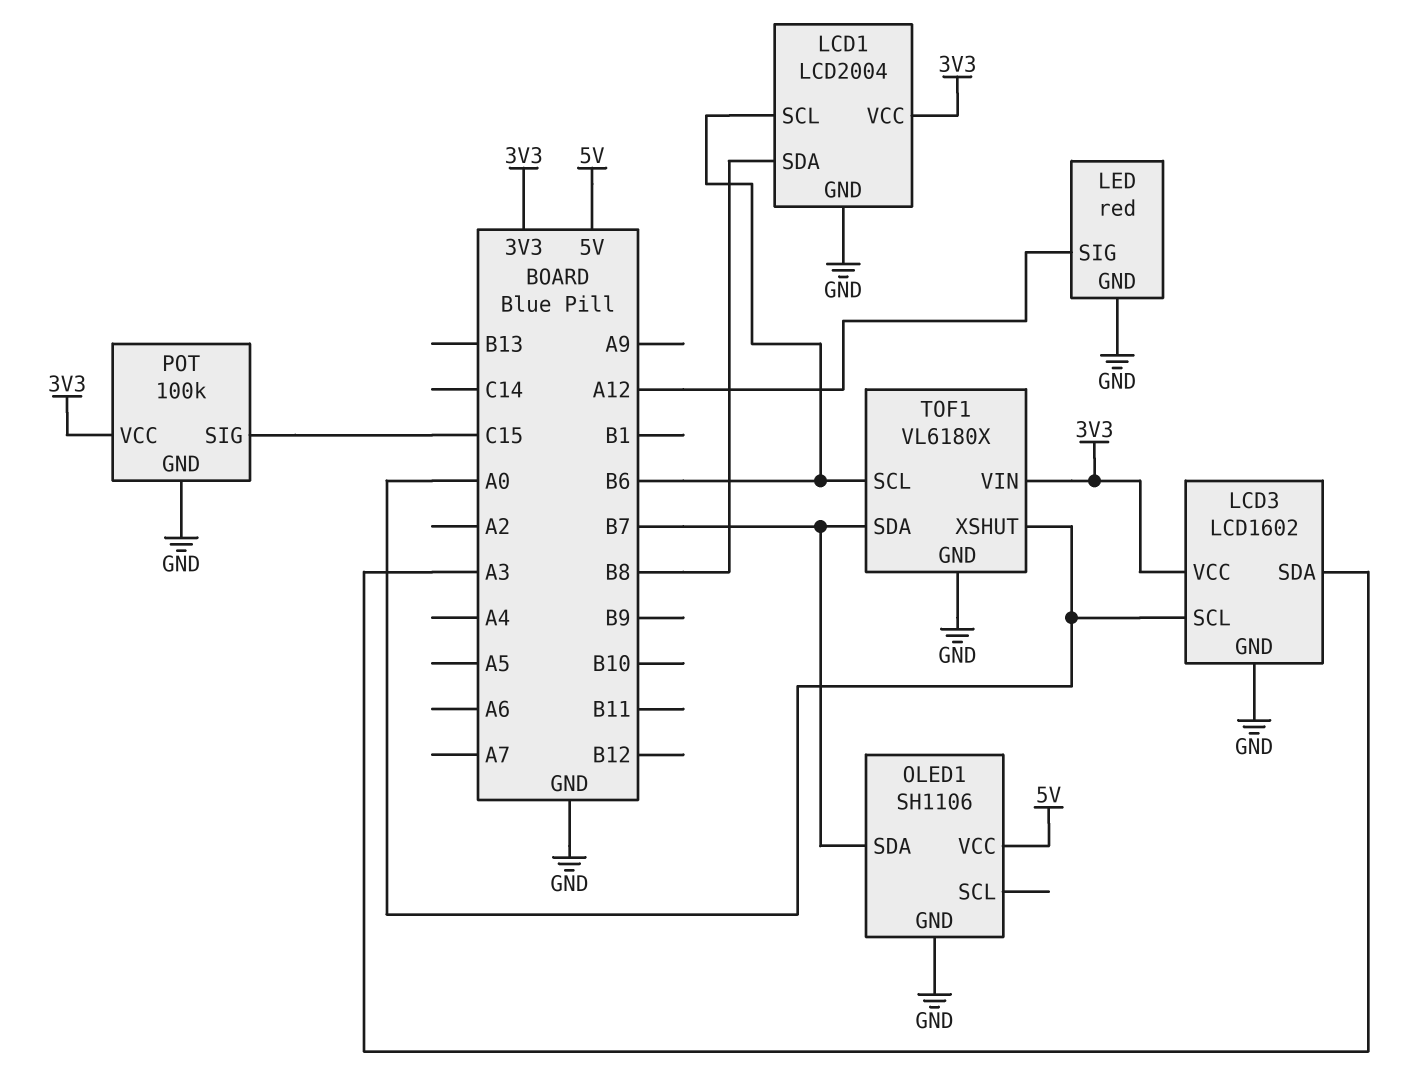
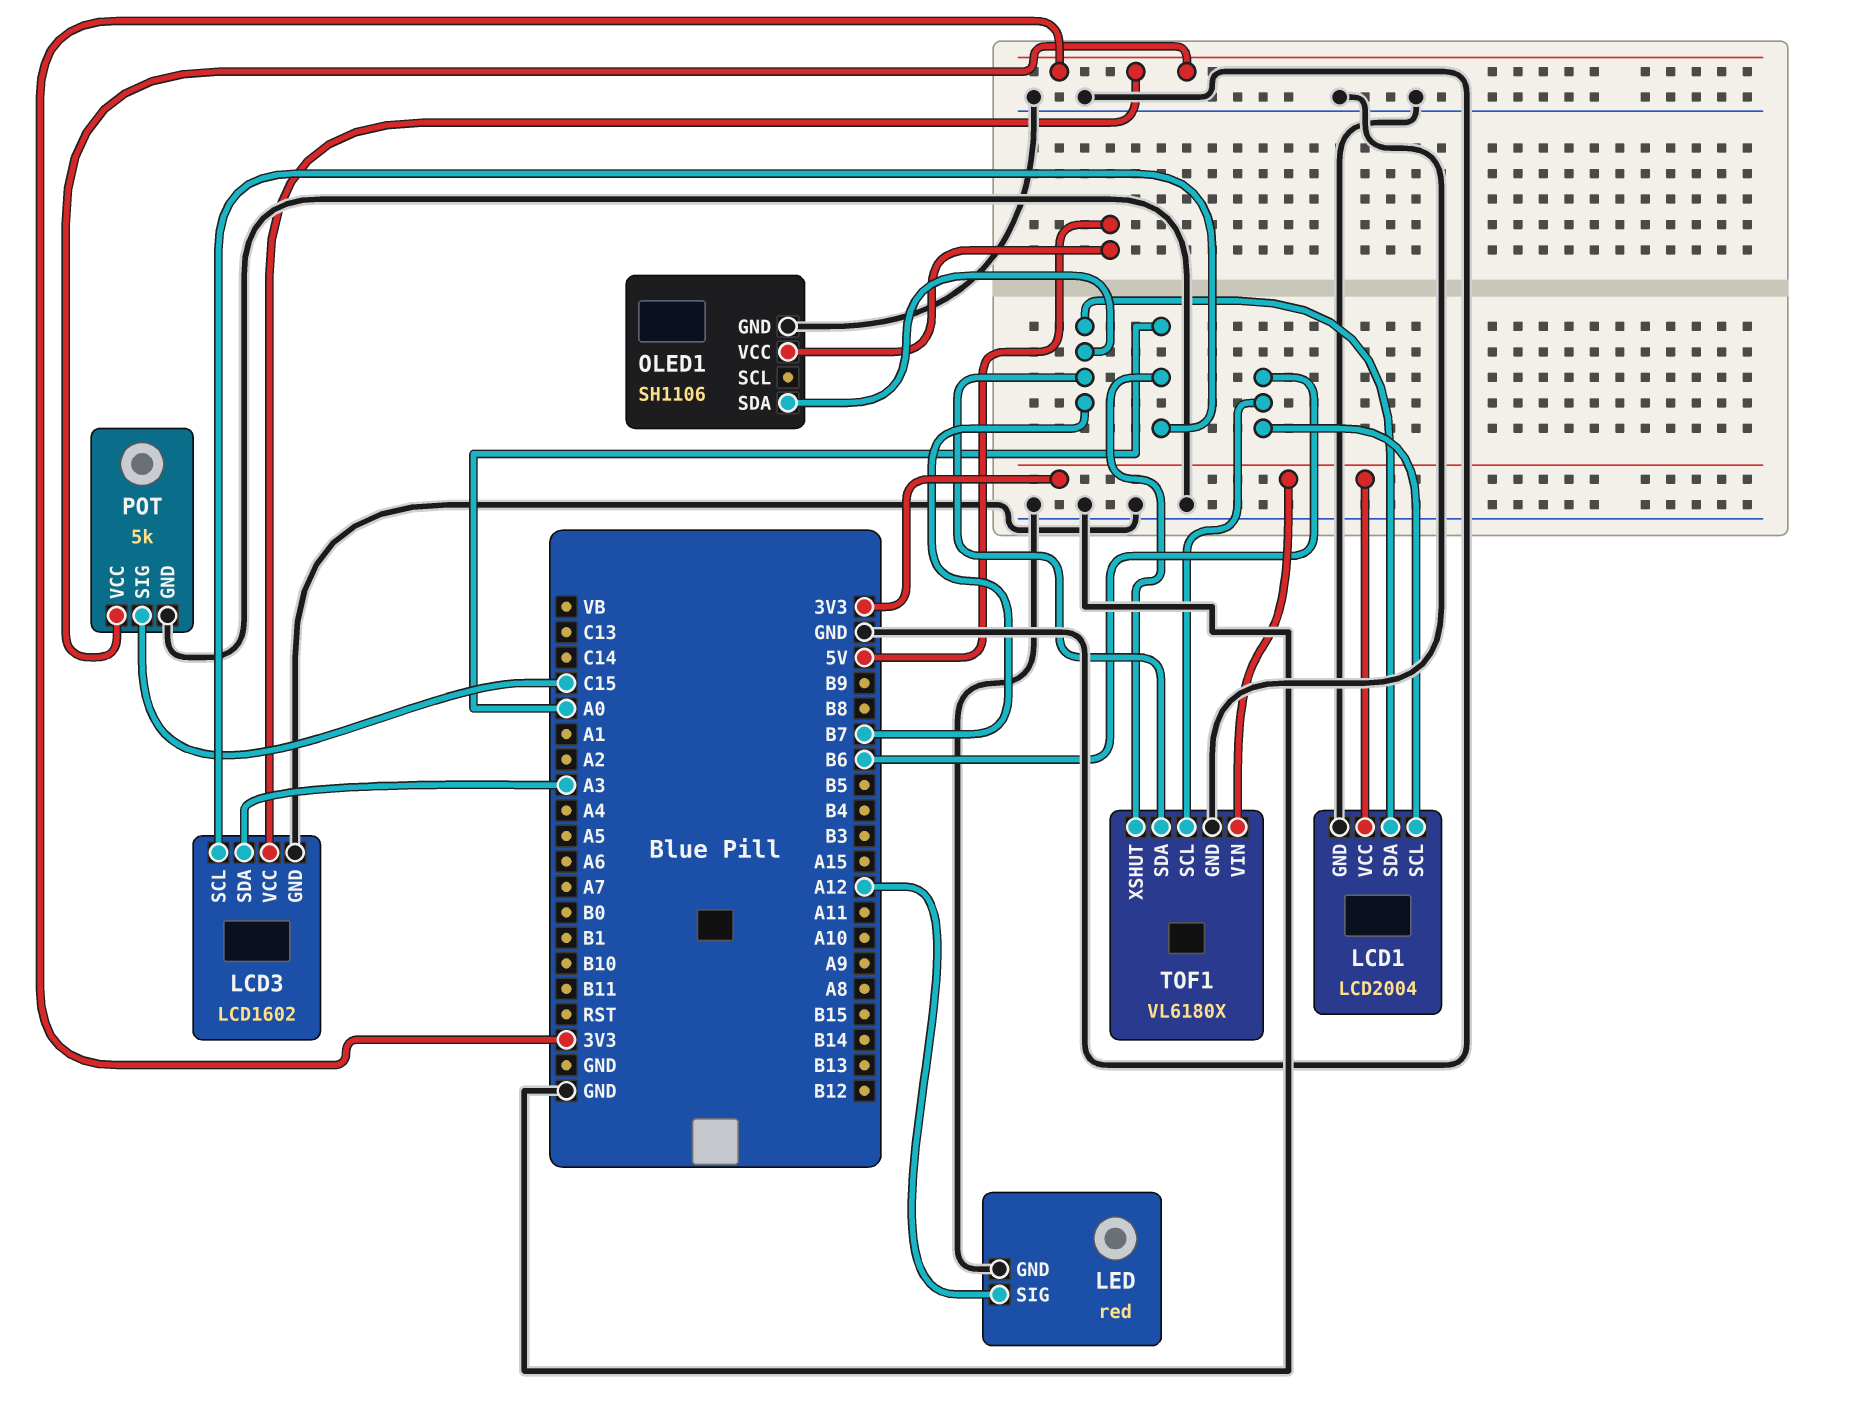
LCD1 pin SDA: B8 -> B7
POT: 100k -> 5k

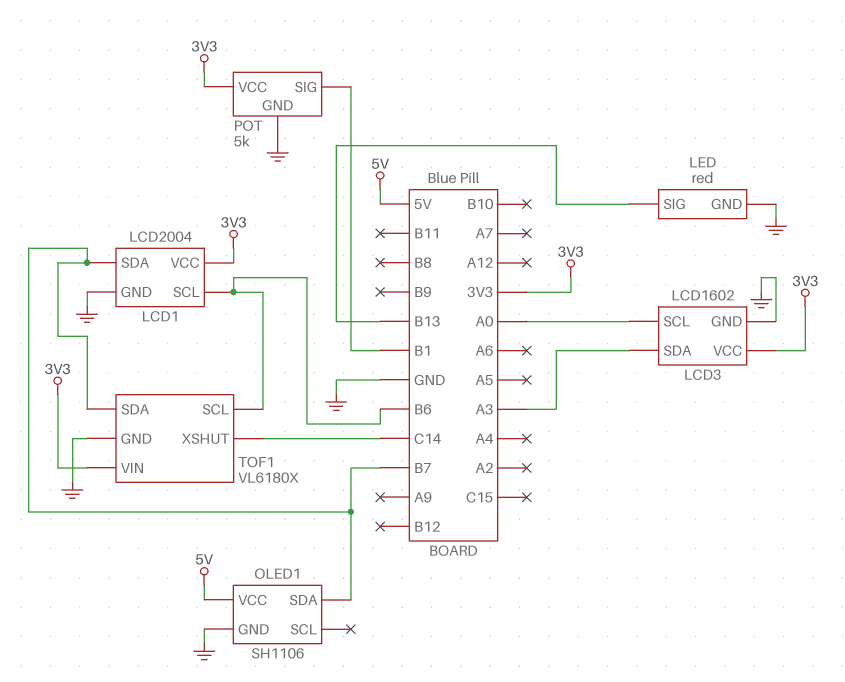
LED pin SIG: A12 -> B13
POT pin SIG: C15 -> B1
TOF1 pin XSHUT: A0 -> C14

